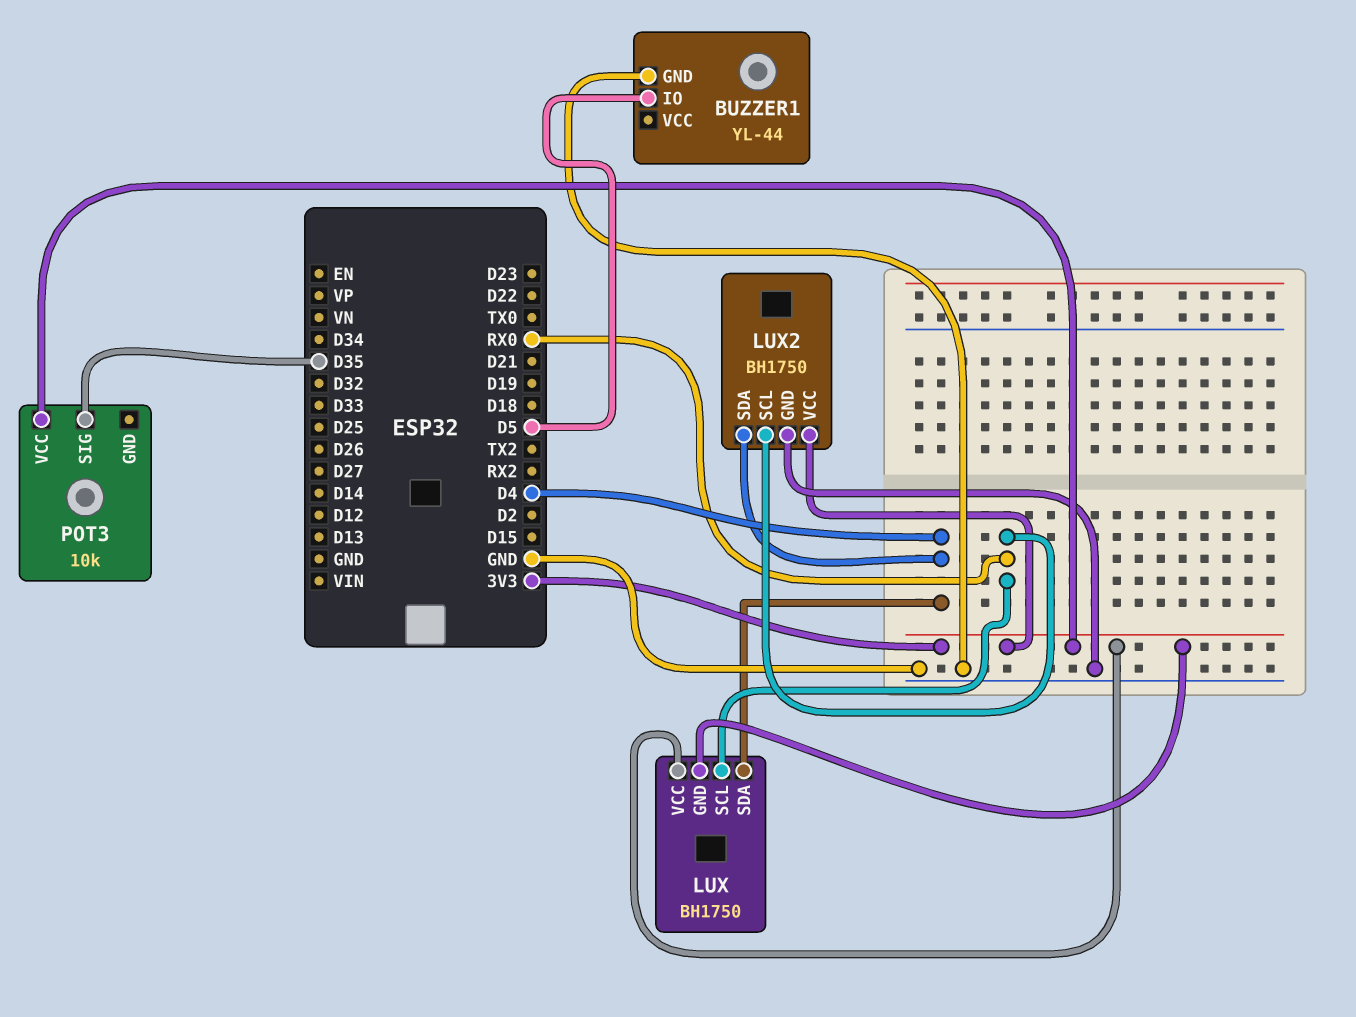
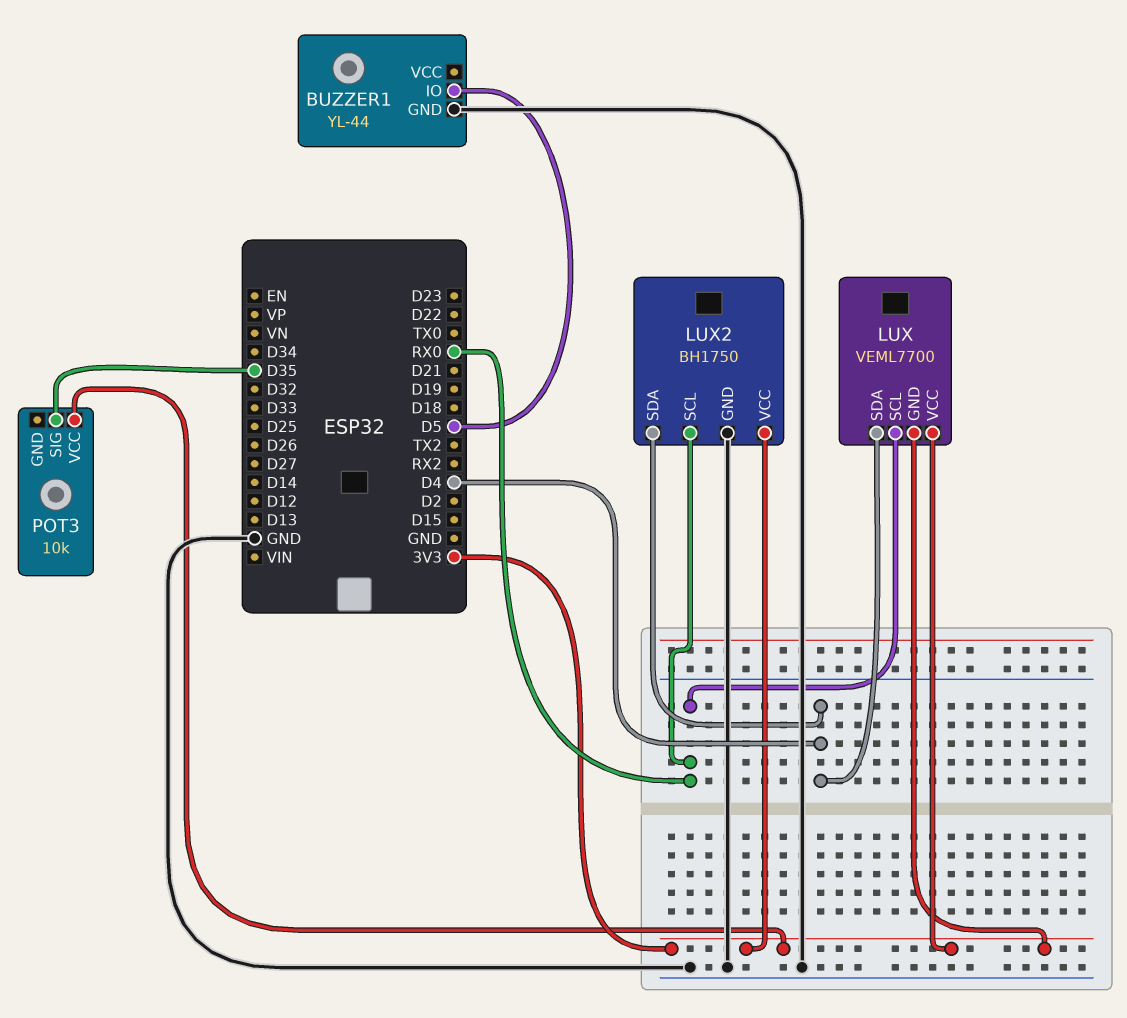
LUX: BH1750 -> VEML7700

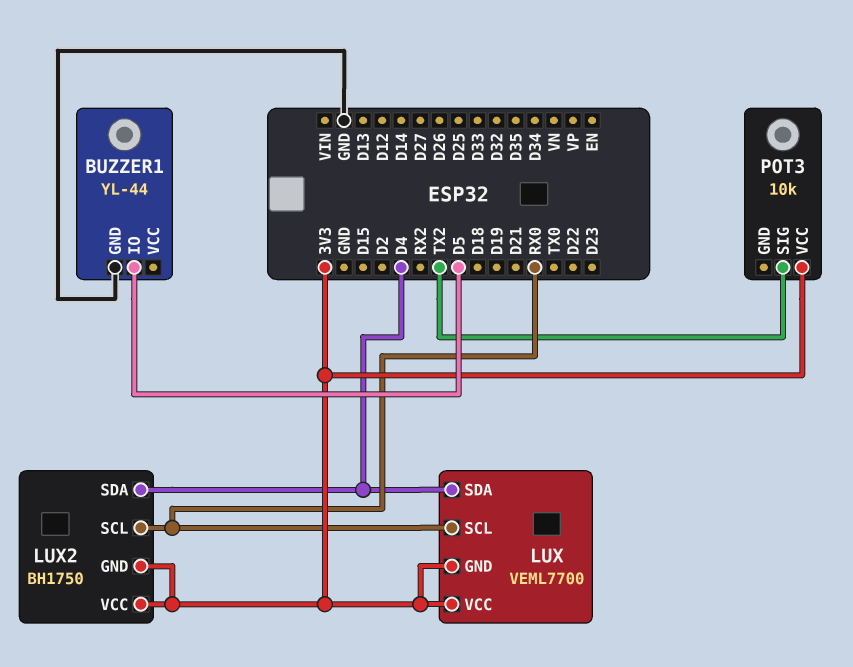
LUX2 pin GND: GND -> 3V3
POT3 pin SIG: D35 -> TX2

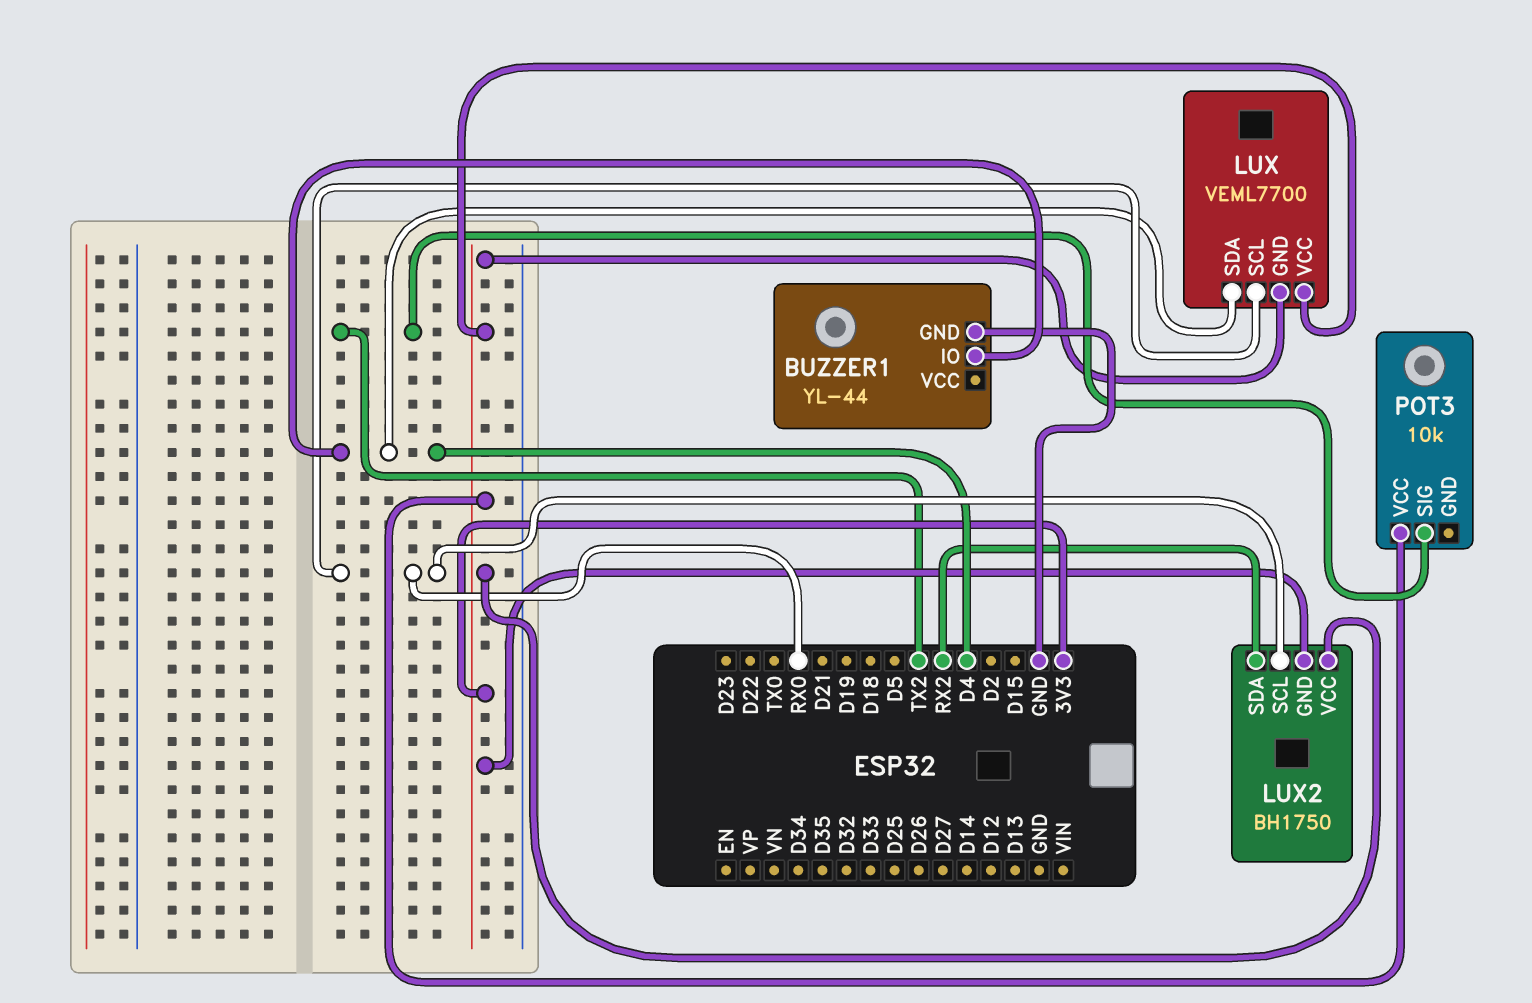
BUZZER1 pin IO: D5 -> D4
LUX2 pin SDA: D4 -> RX2

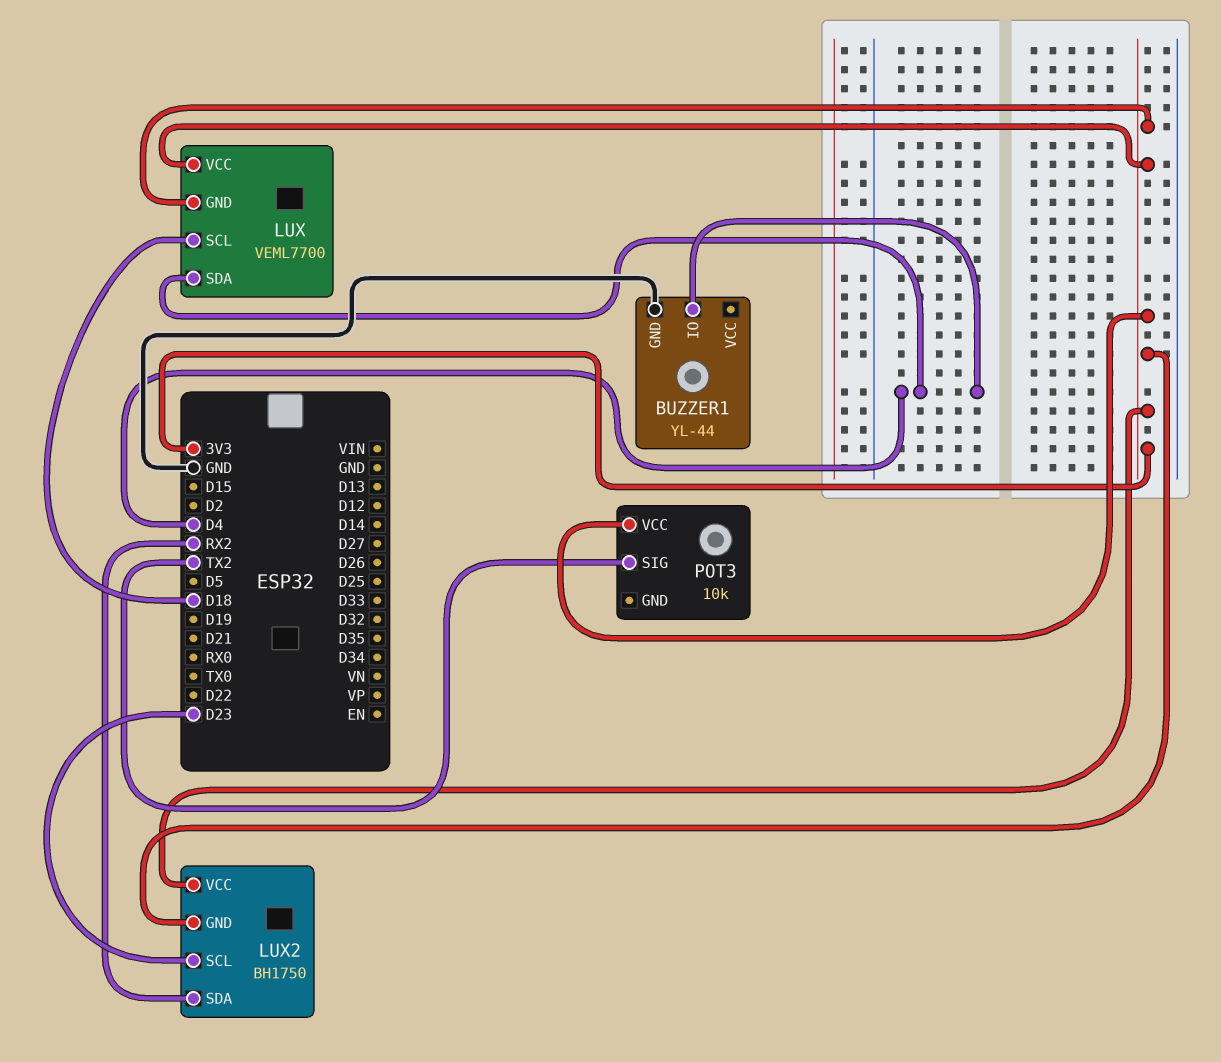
LUX pin SCL: RX0 -> D18
LUX2 pin SCL: RX0 -> D23

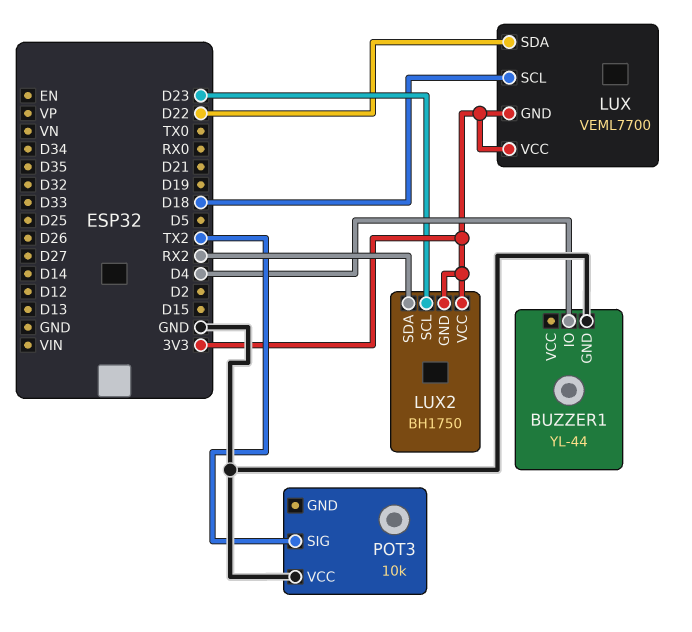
LUX pin SDA: D4 -> D22
POT3 pin VCC: 3V3 -> GND

